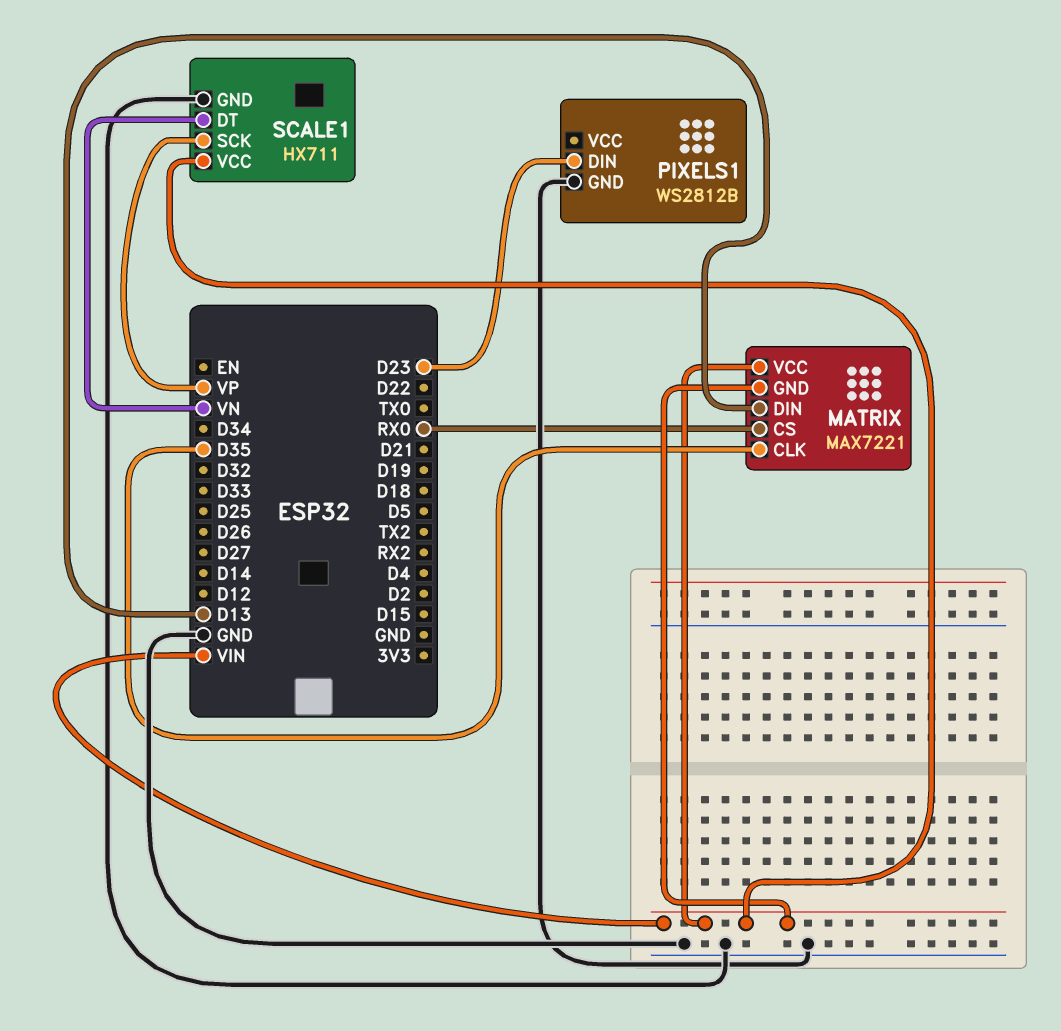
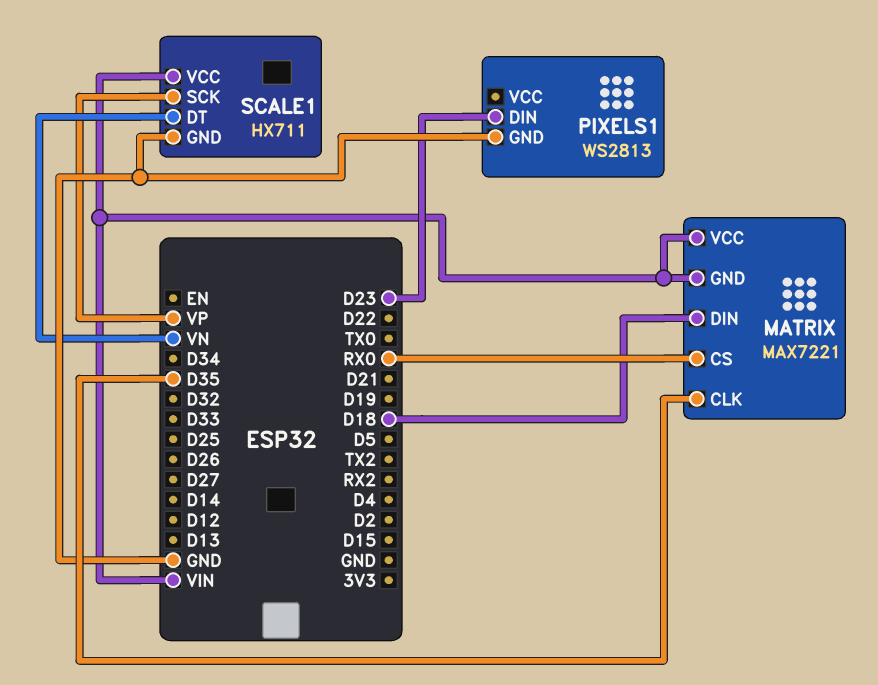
MATRIX pin DIN: D13 -> D18
PIXELS1: WS2812B -> WS2813

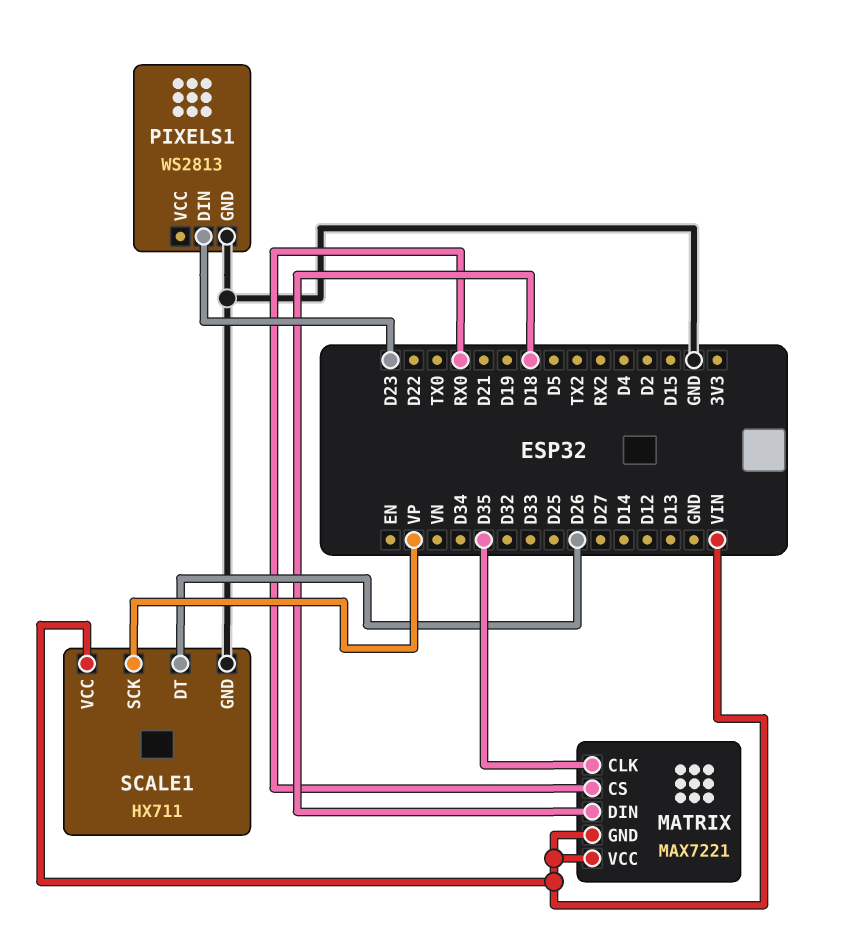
SCALE1 pin DT: VN -> D26

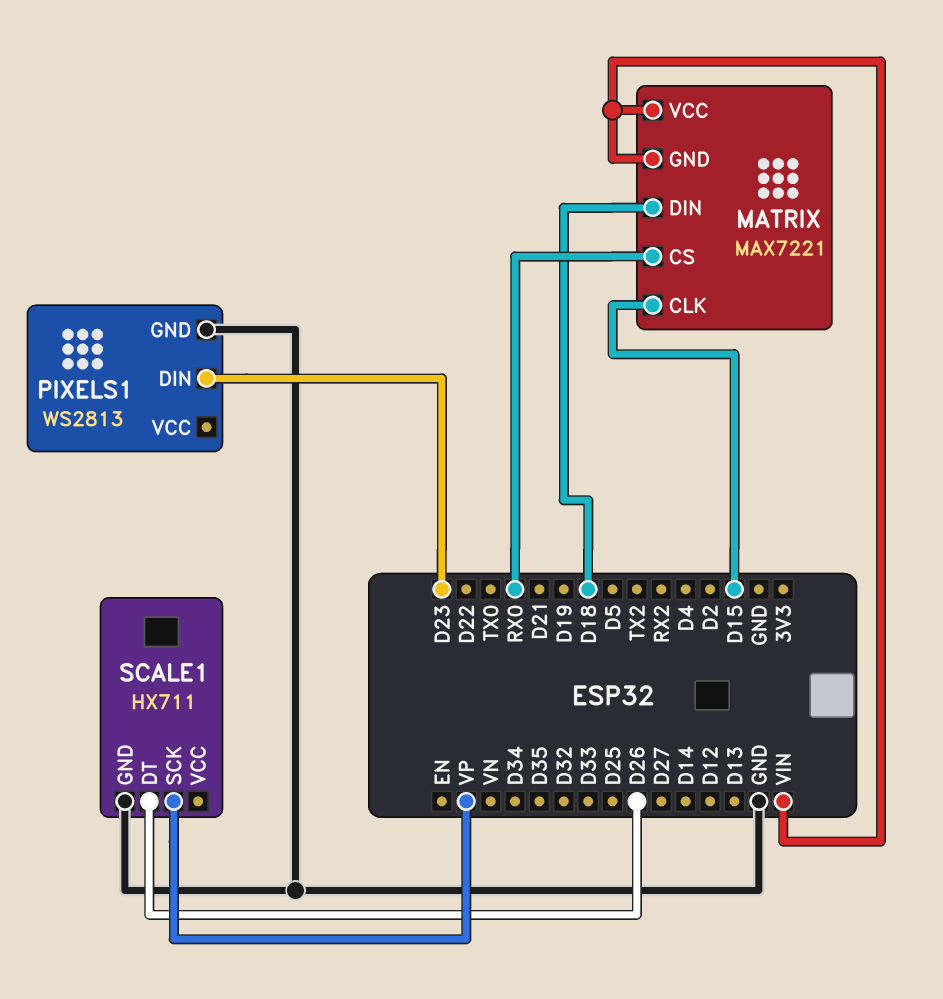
MATRIX pin CLK: D35 -> D15
SCALE1 pin VCC: VIN -> none

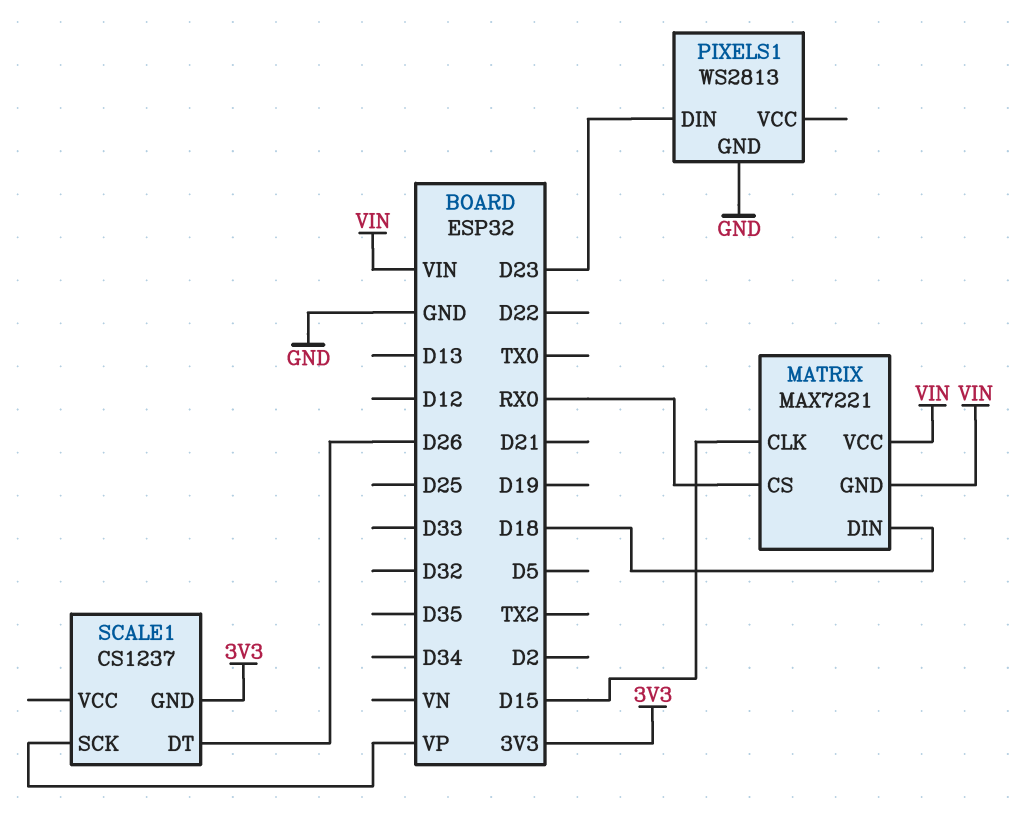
SCALE1: HX711 -> CS1237
SCALE1 pin GND: GND -> 3V3

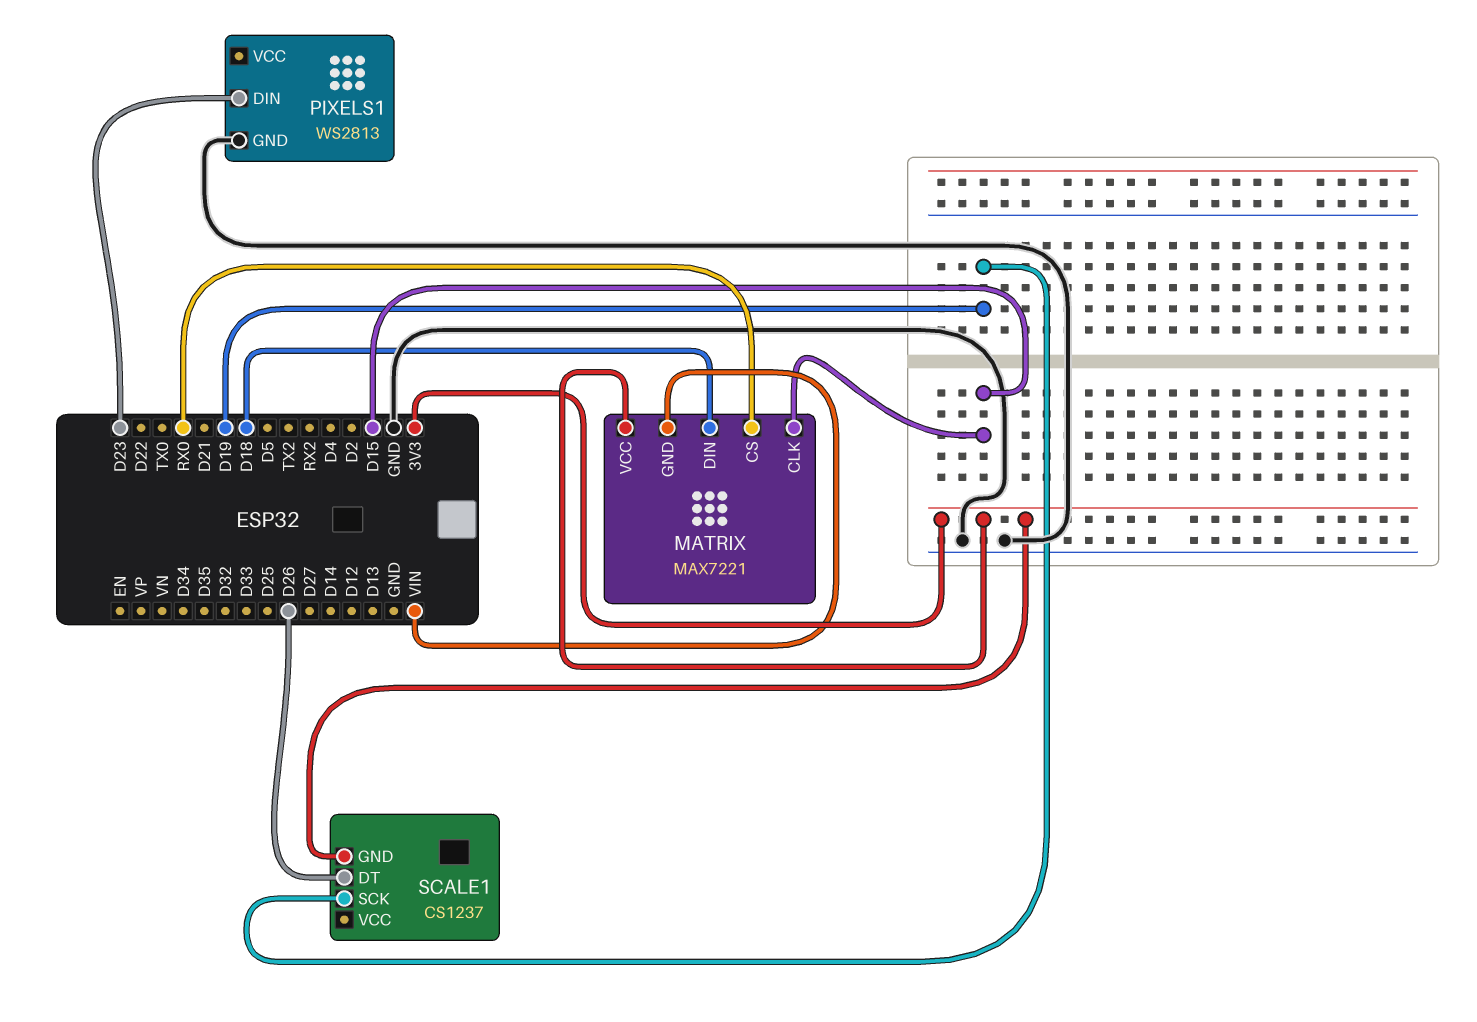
MATRIX pin VCC: VIN -> 3V3
SCALE1 pin SCK: VP -> D19

